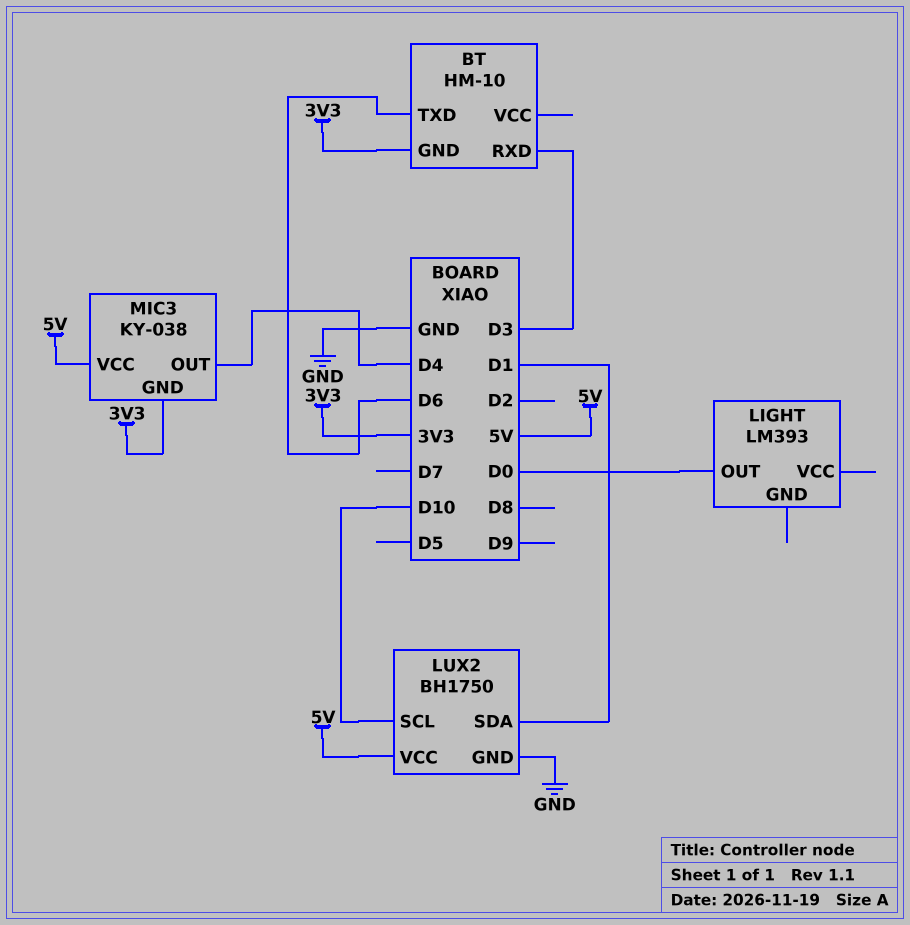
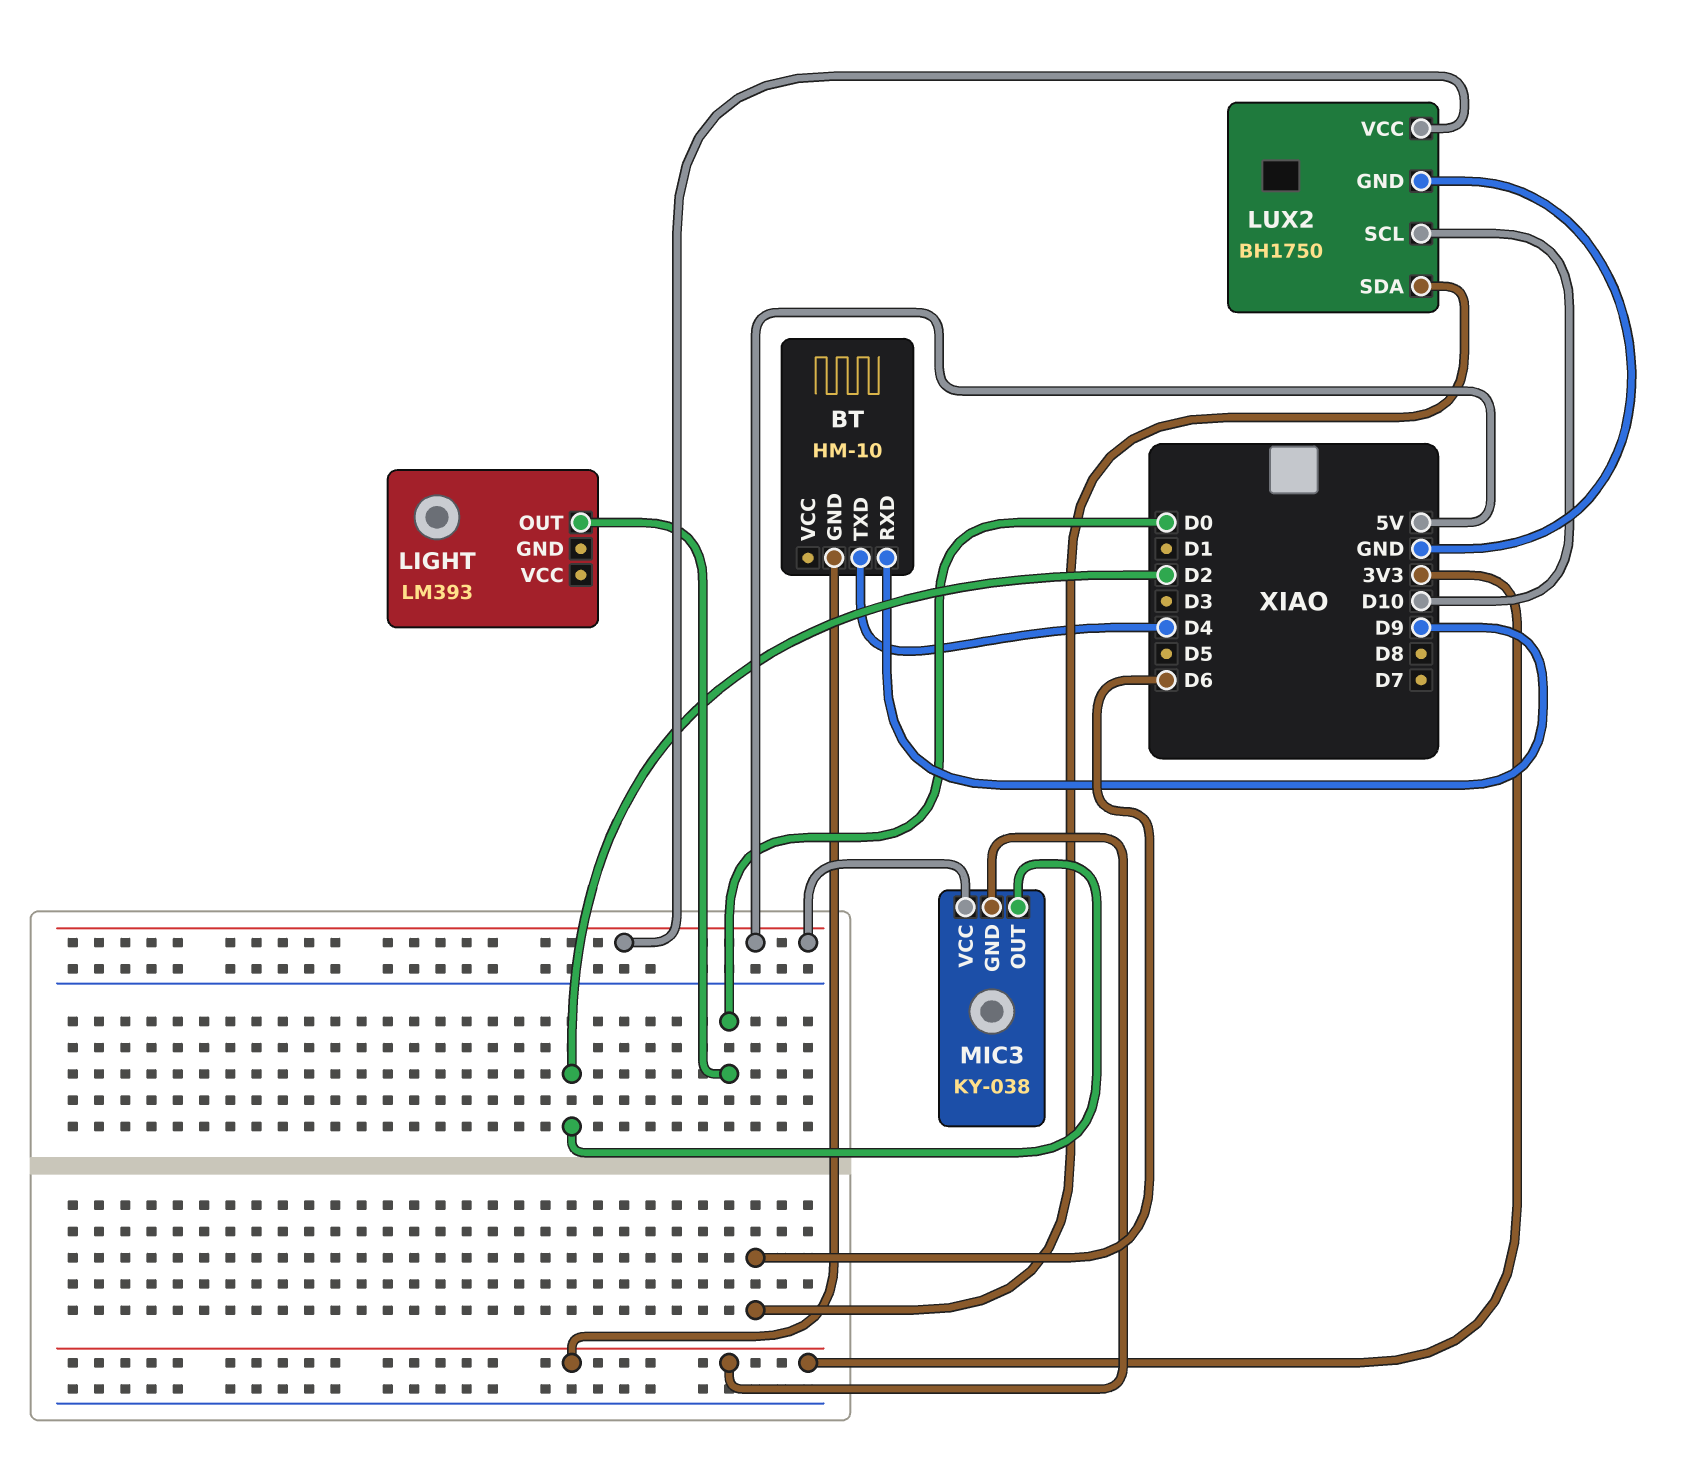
BT pin RXD: D3 -> D9
BT pin TXD: D6 -> D4
LUX2 pin SDA: D1 -> D6
MIC3 pin OUT: D4 -> D2

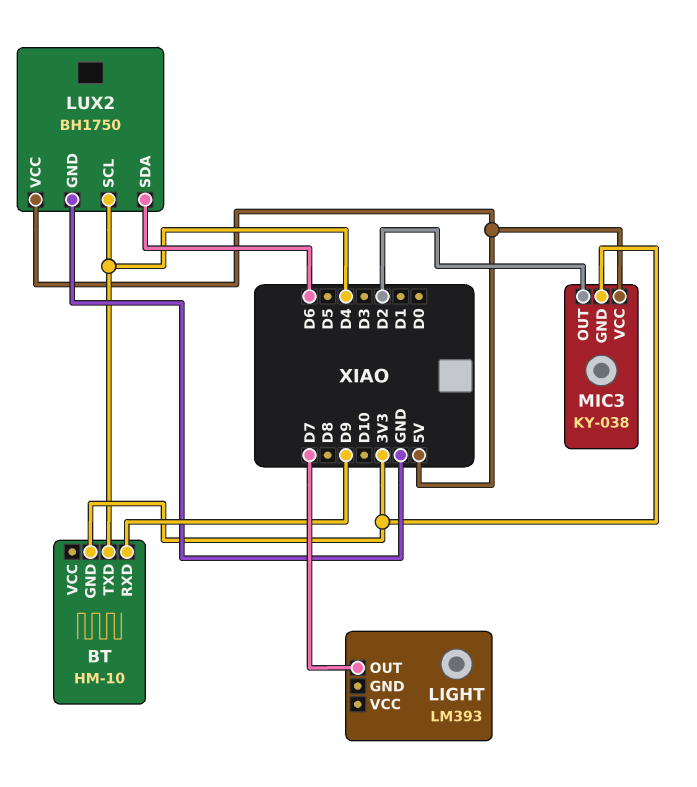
LIGHT pin OUT: D0 -> D7
LUX2 pin SCL: D10 -> D4

